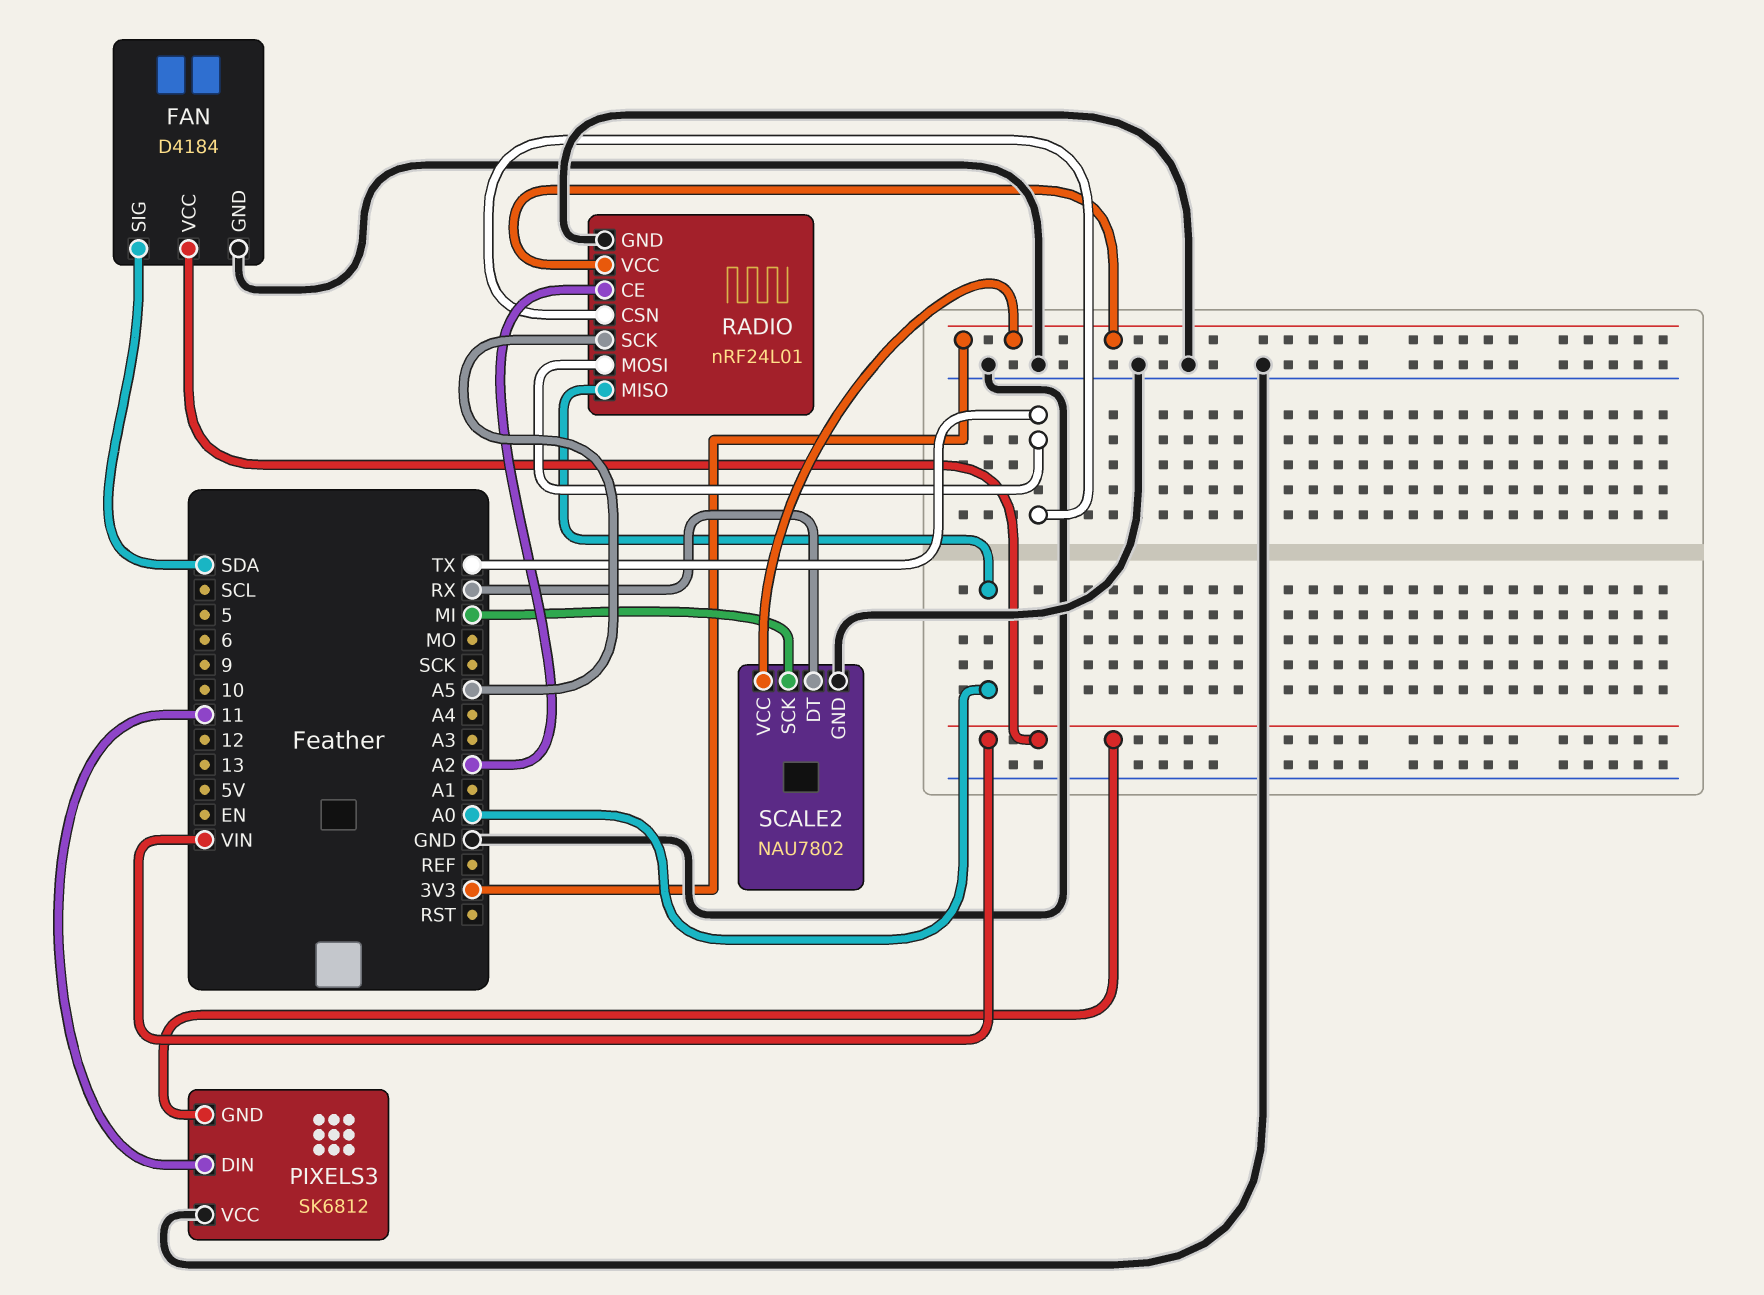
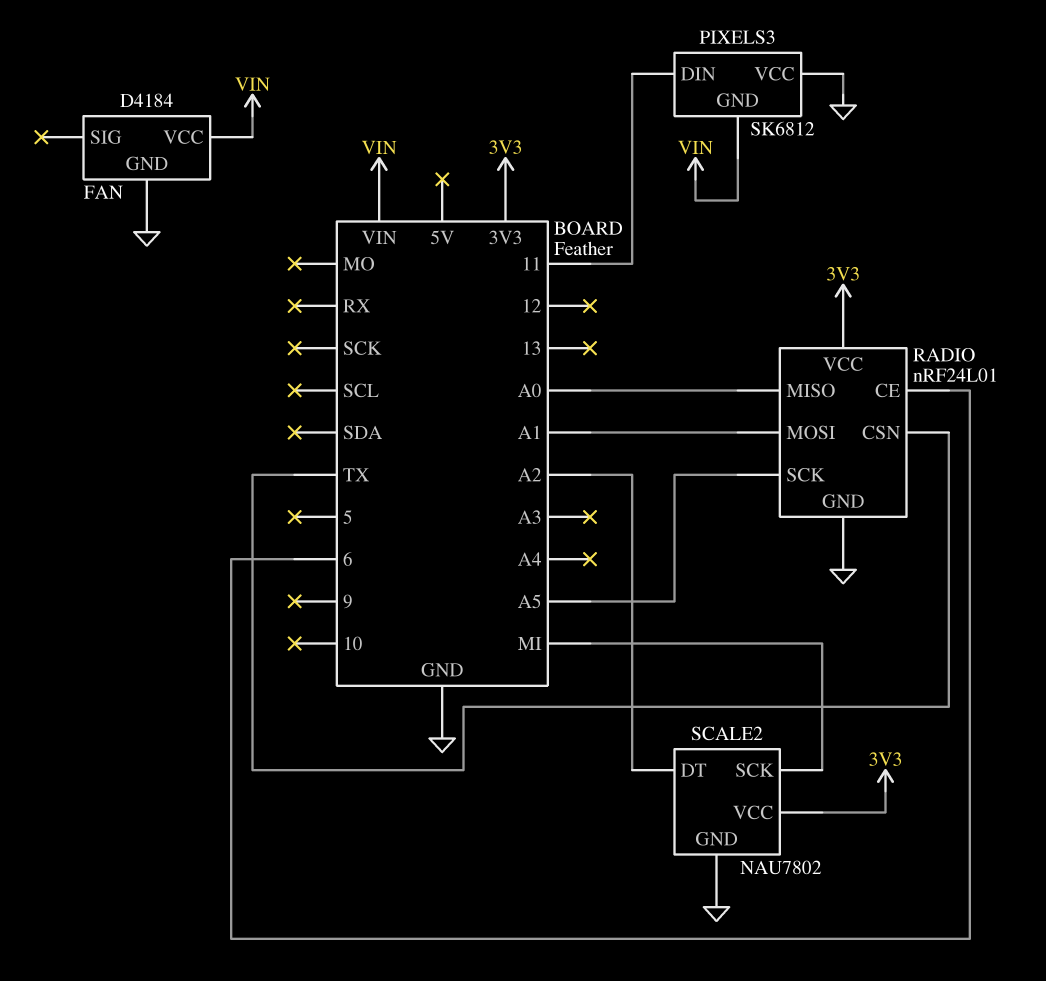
FAN pin SIG: SDA -> none
RADIO pin CE: A2 -> 6
RADIO pin MOSI: TX -> A1
SCALE2 pin DT: RX -> A2

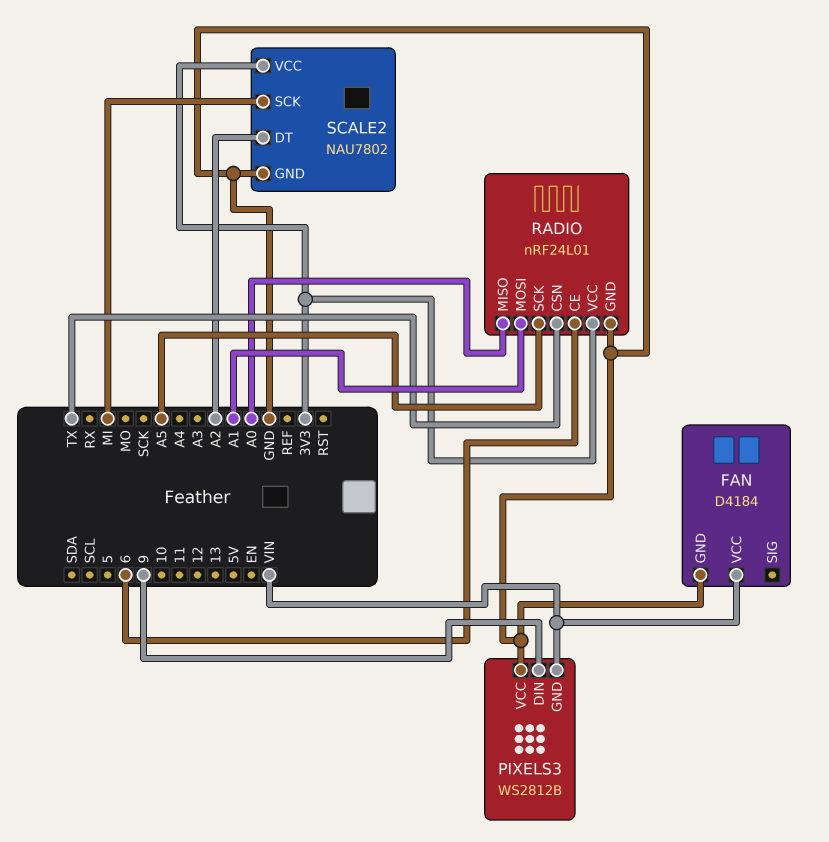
PIXELS3: SK6812 -> WS2812B
PIXELS3 pin DIN: 11 -> 9

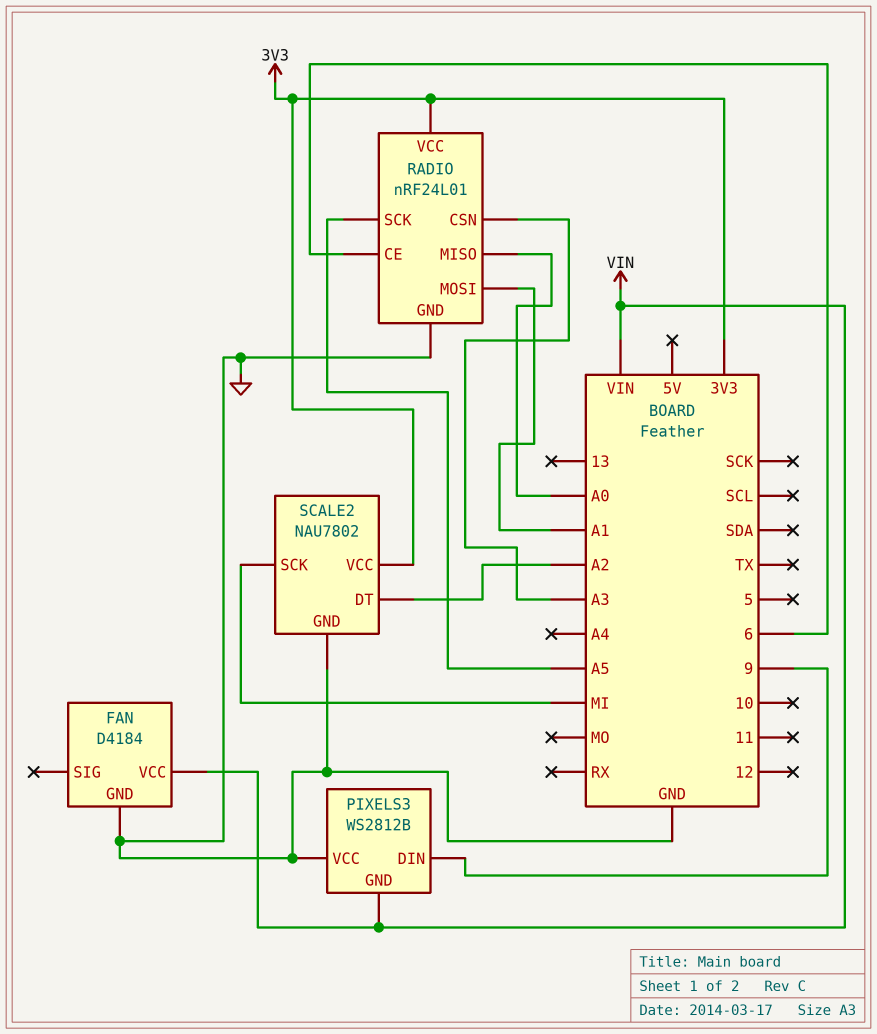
RADIO pin CSN: TX -> A3

